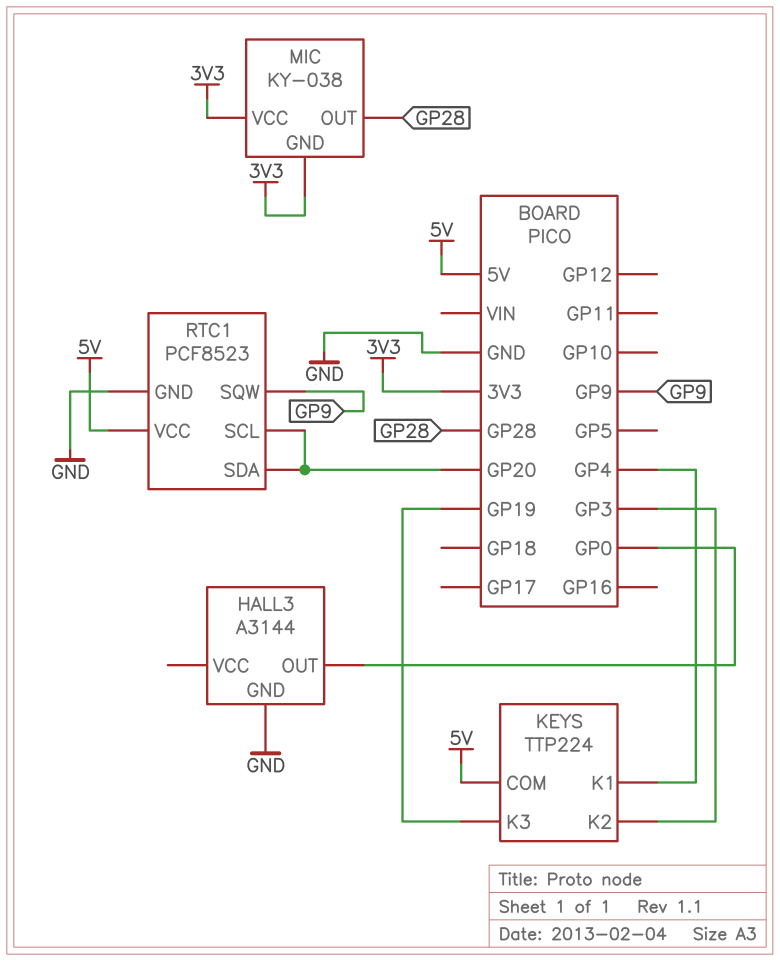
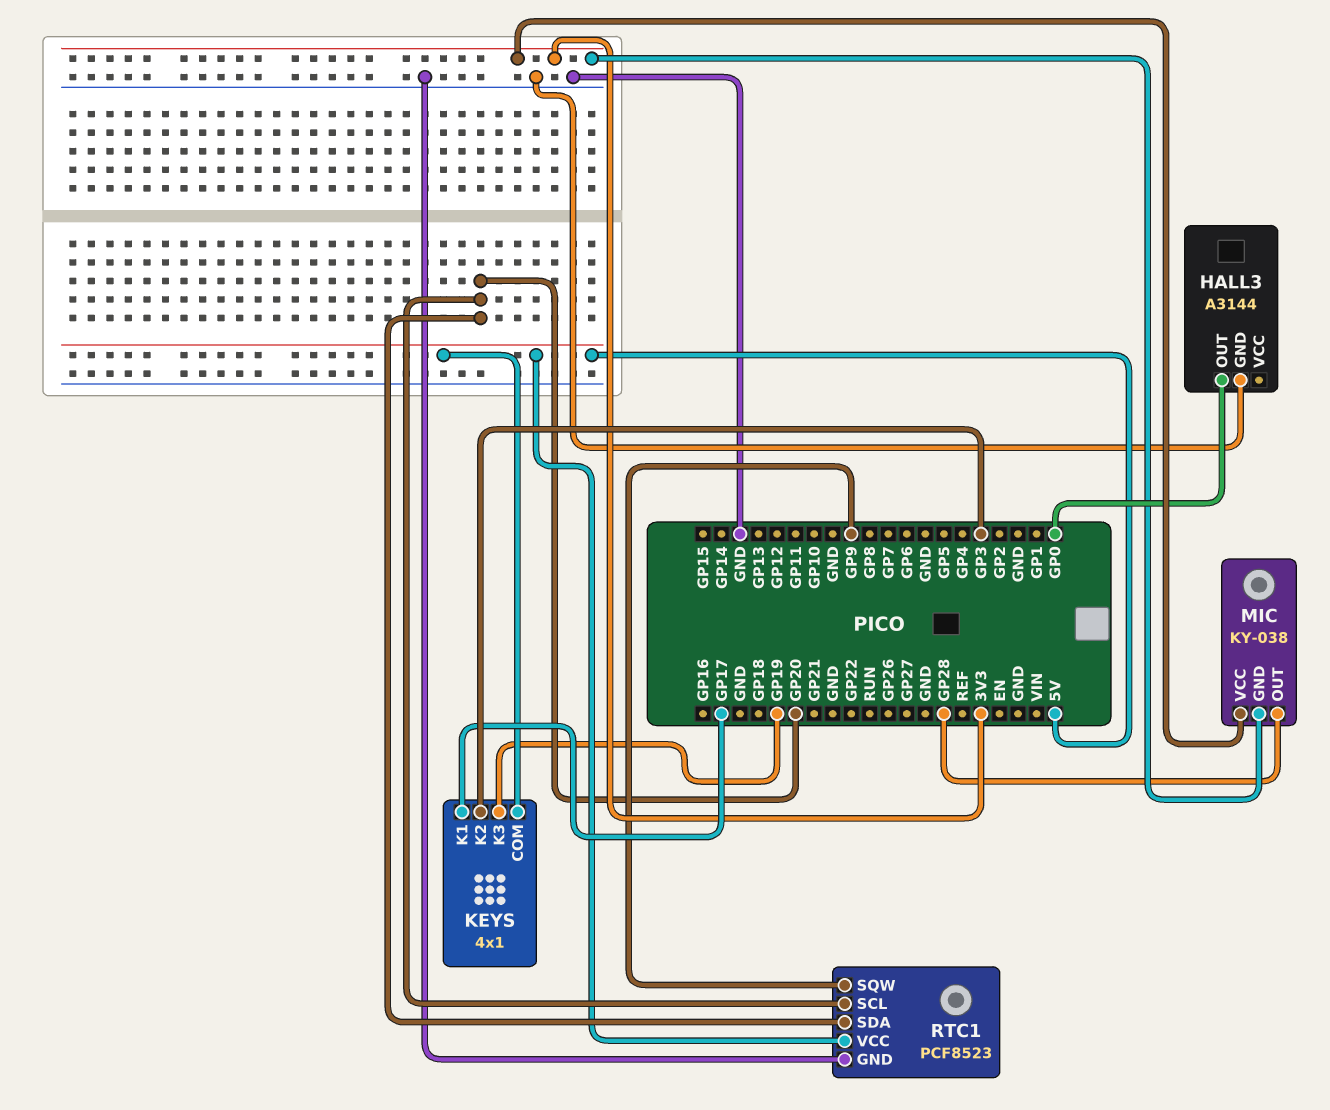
KEYS: TTP224 -> 4x1
KEYS pin K1: GP4 -> GP17

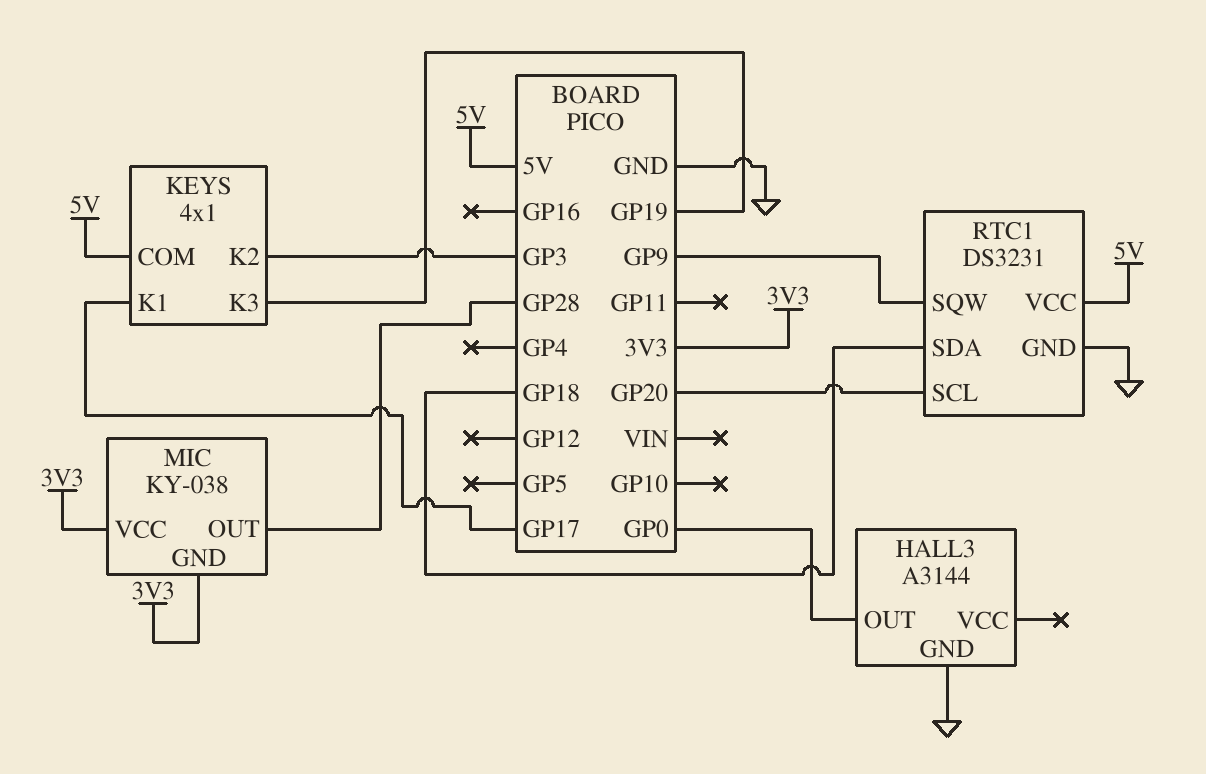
RTC1: PCF8523 -> DS3231
RTC1 pin SDA: GP20 -> GP18

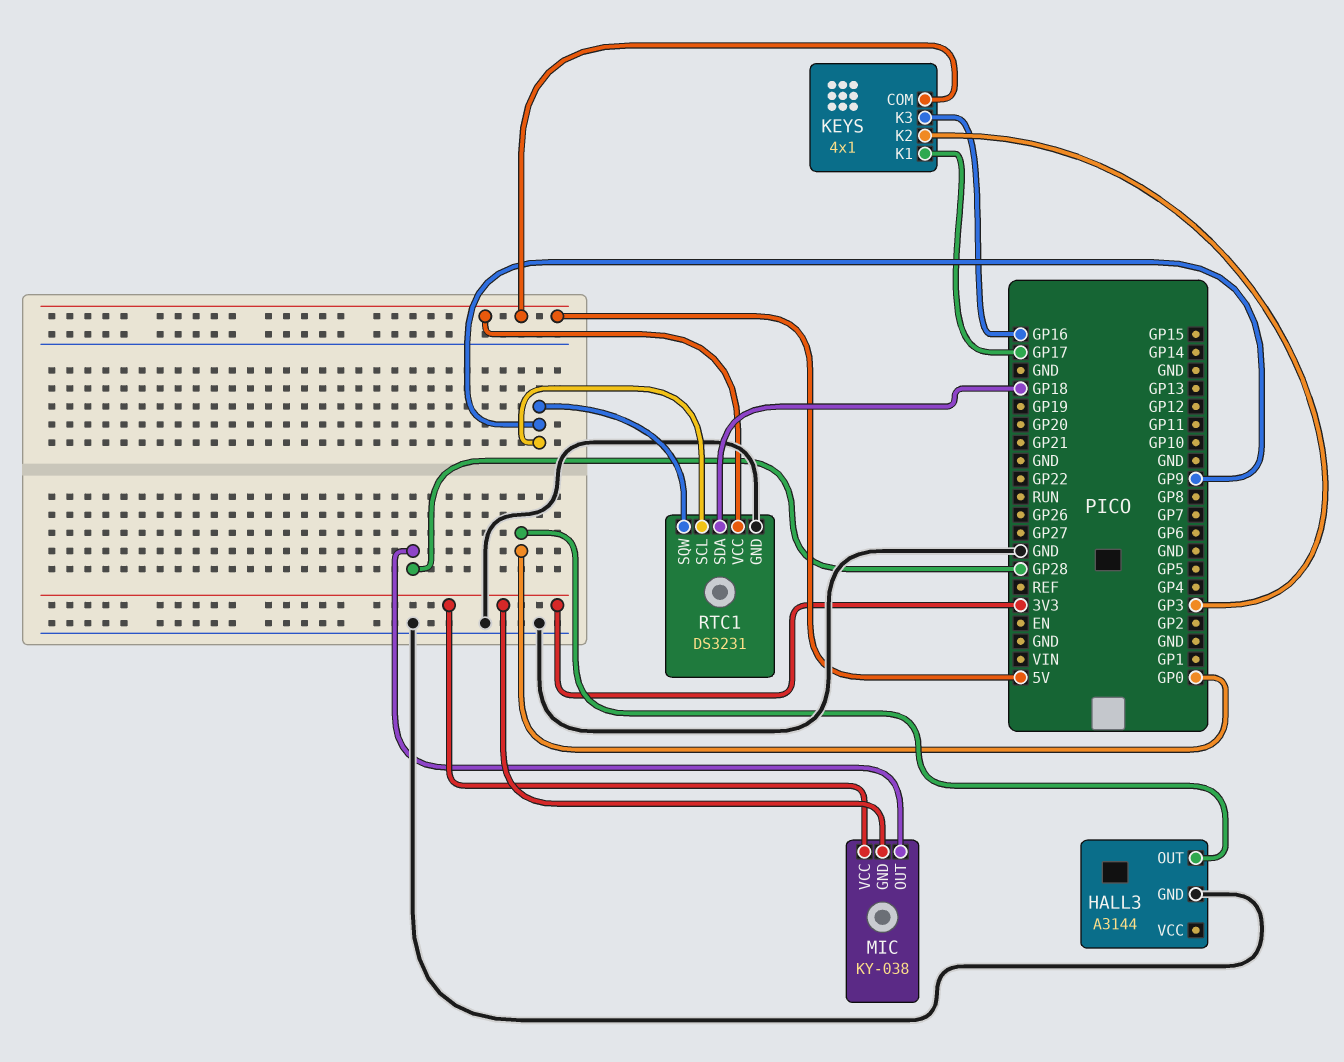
KEYS pin K3: GP19 -> GP16
RTC1 pin SCL: GP20 -> GP9

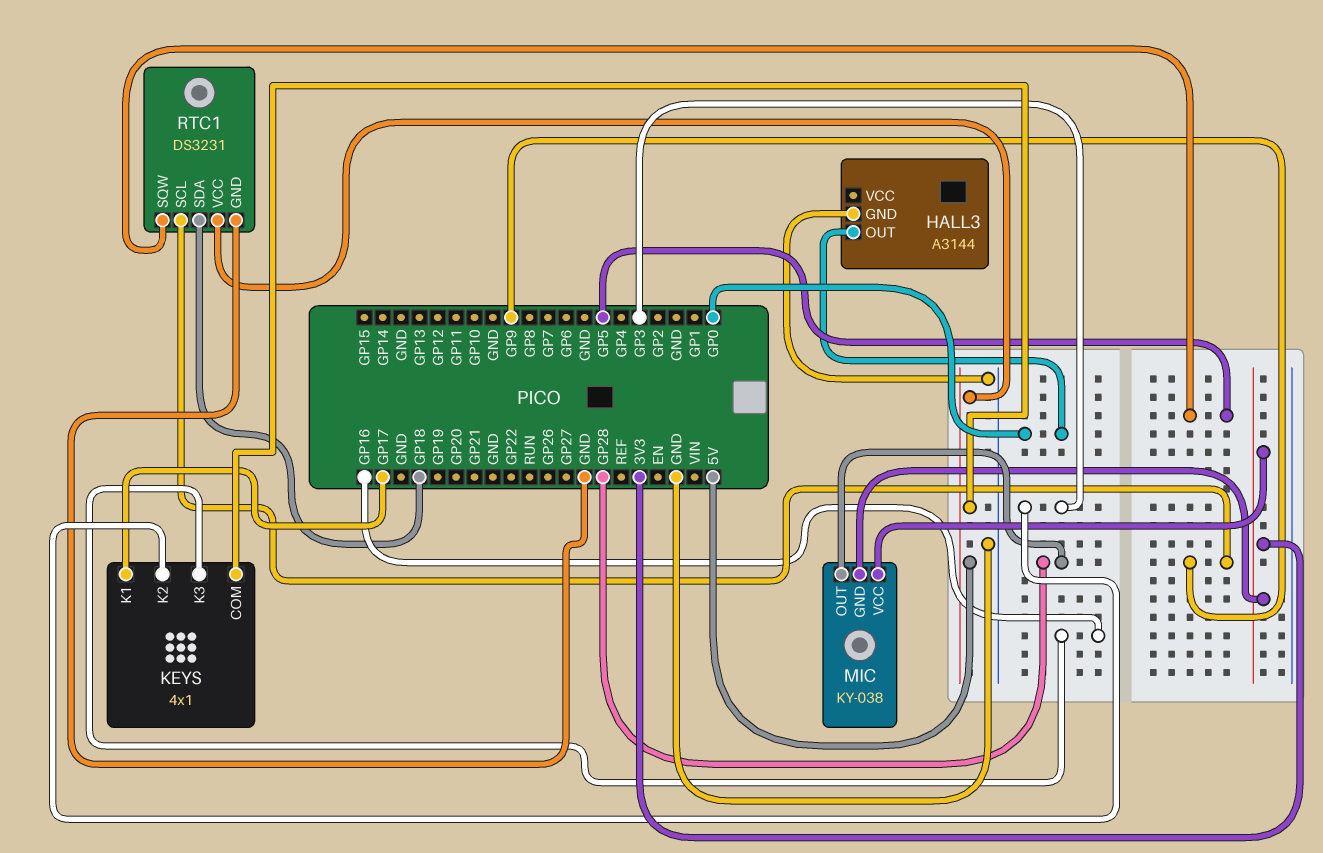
RTC1 pin SQW: GP9 -> GP5

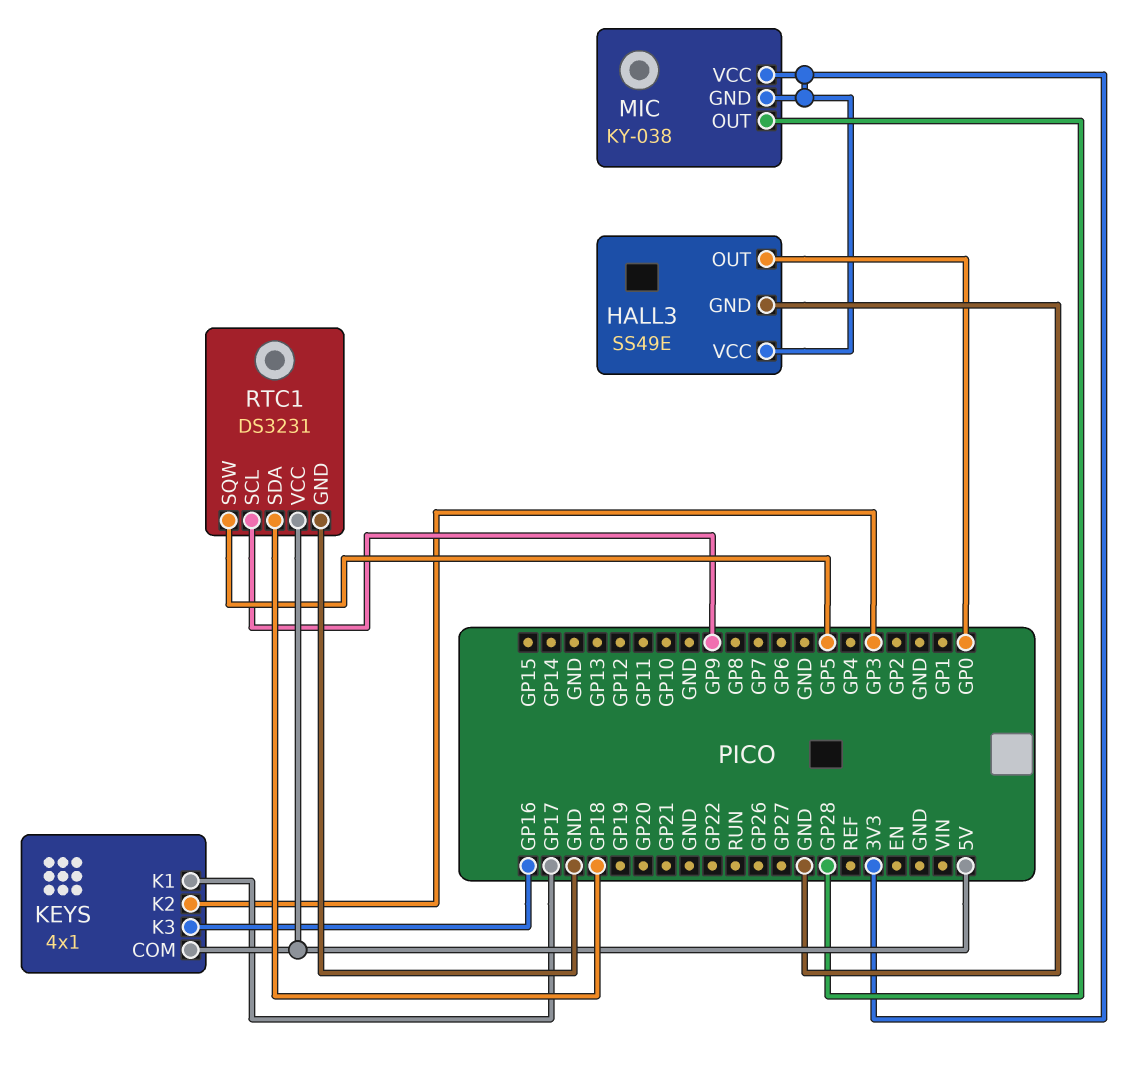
HALL3: A3144 -> SS49E
HALL3 pin VCC: none -> 3V3

